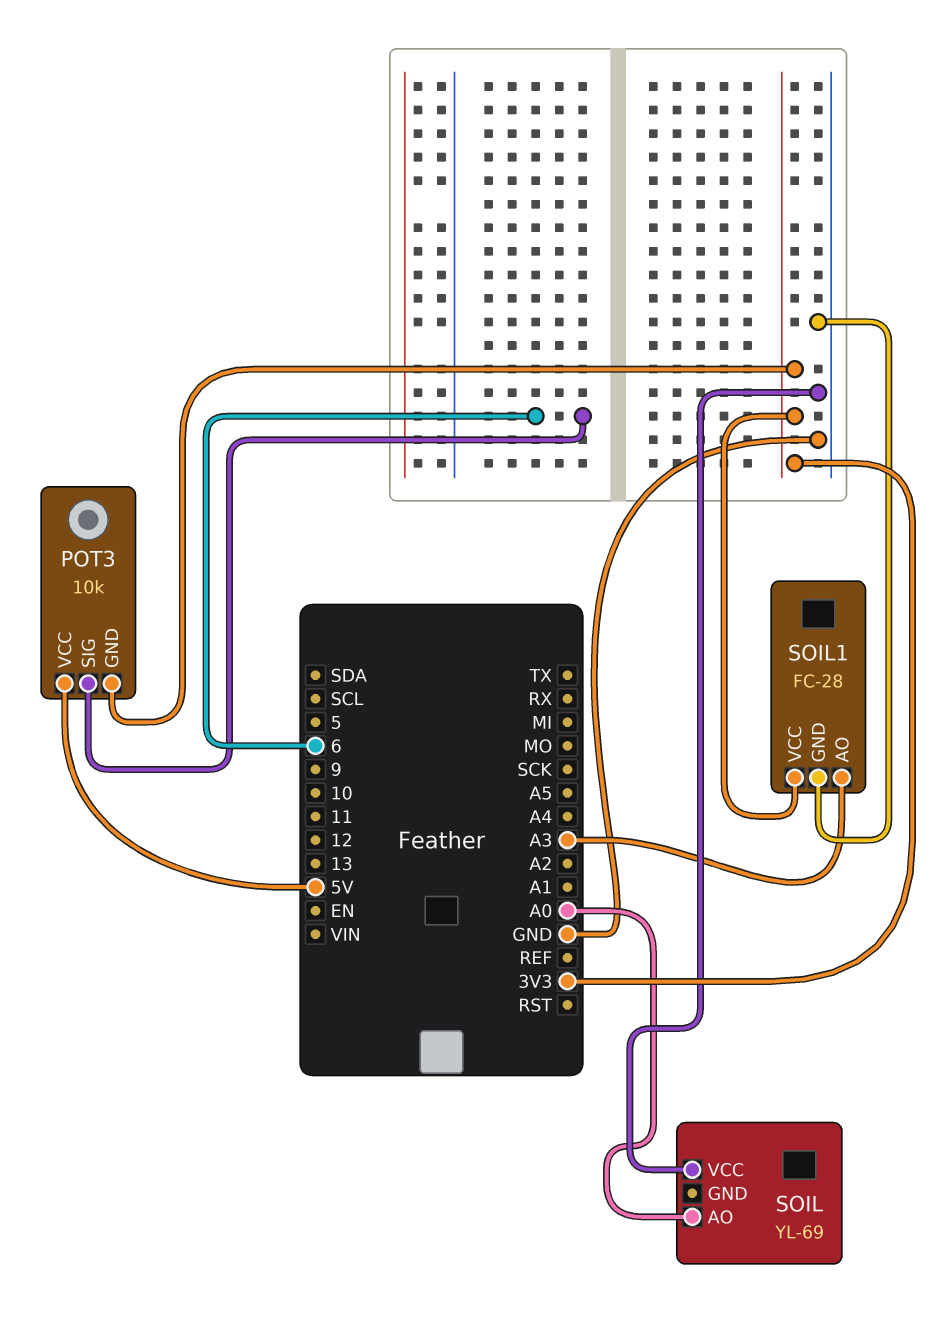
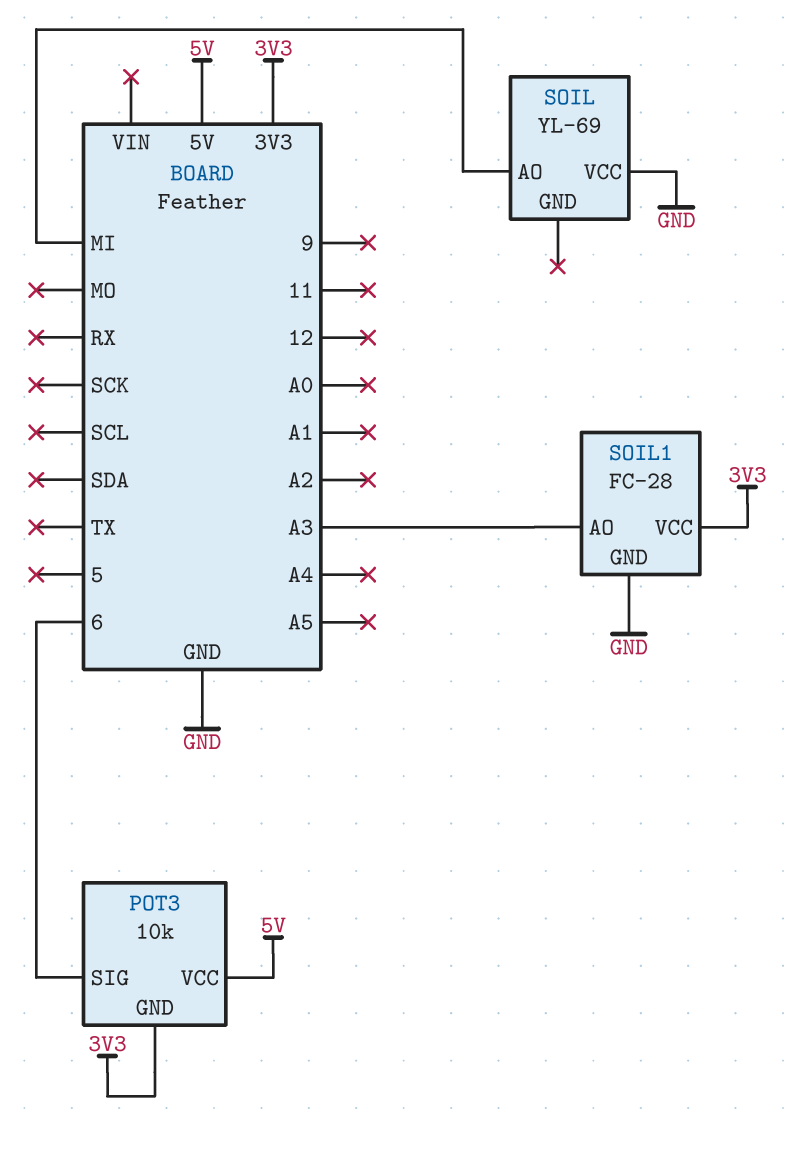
SOIL pin AO: A0 -> MI

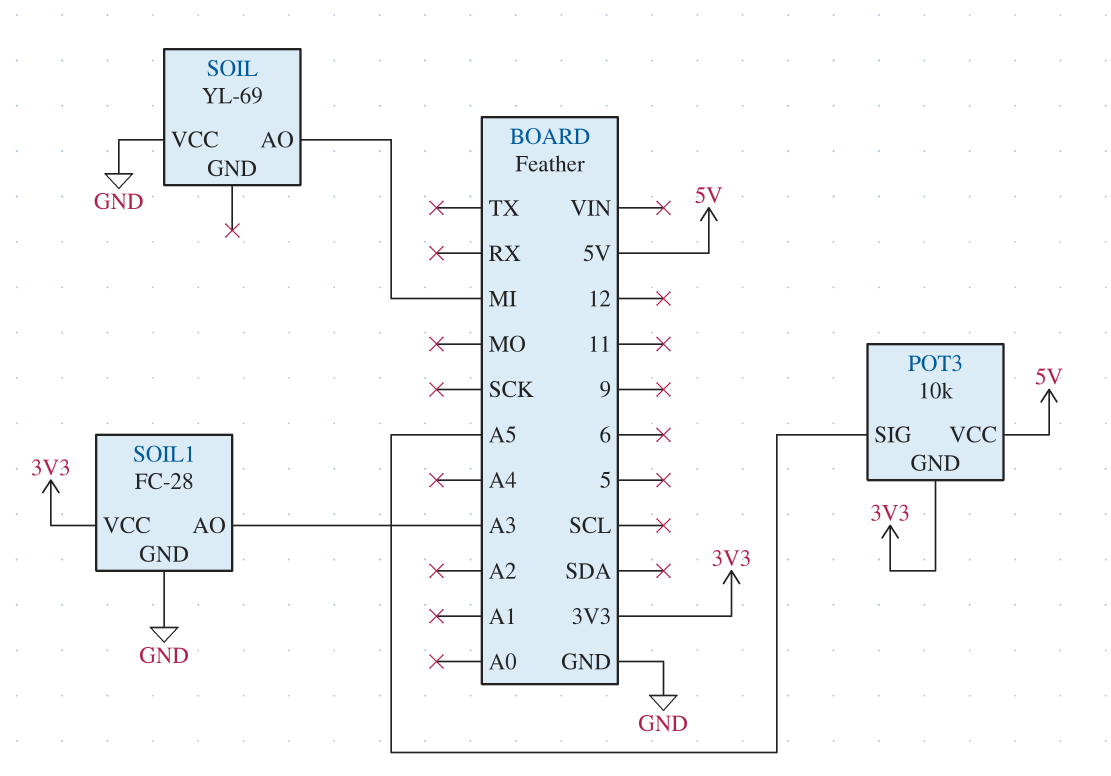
POT3 pin SIG: 6 -> A5

